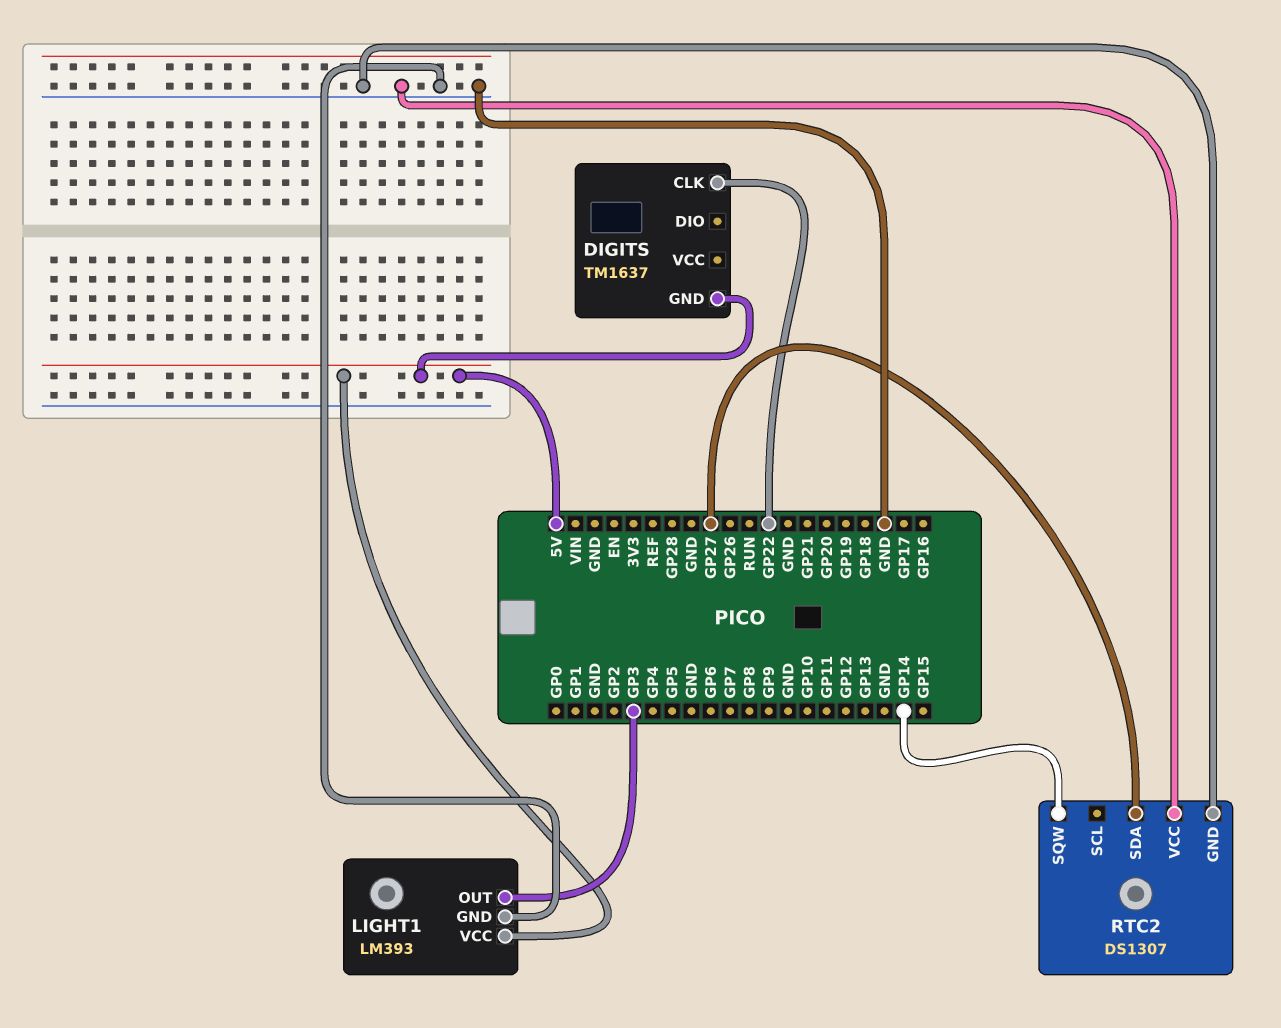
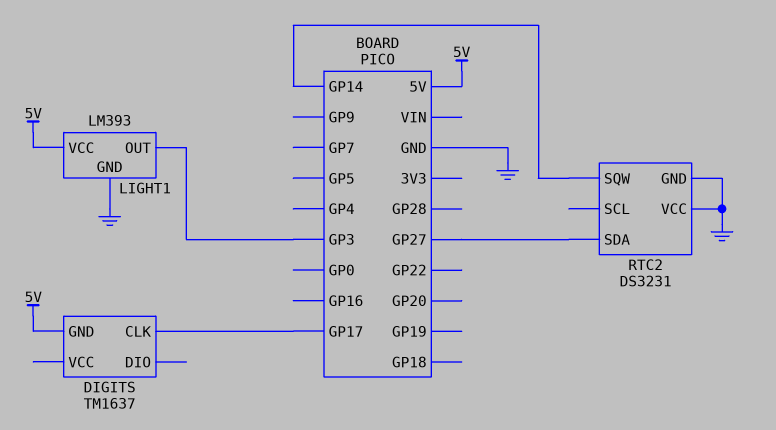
DIGITS pin CLK: GP22 -> GP17
RTC2: DS1307 -> DS3231

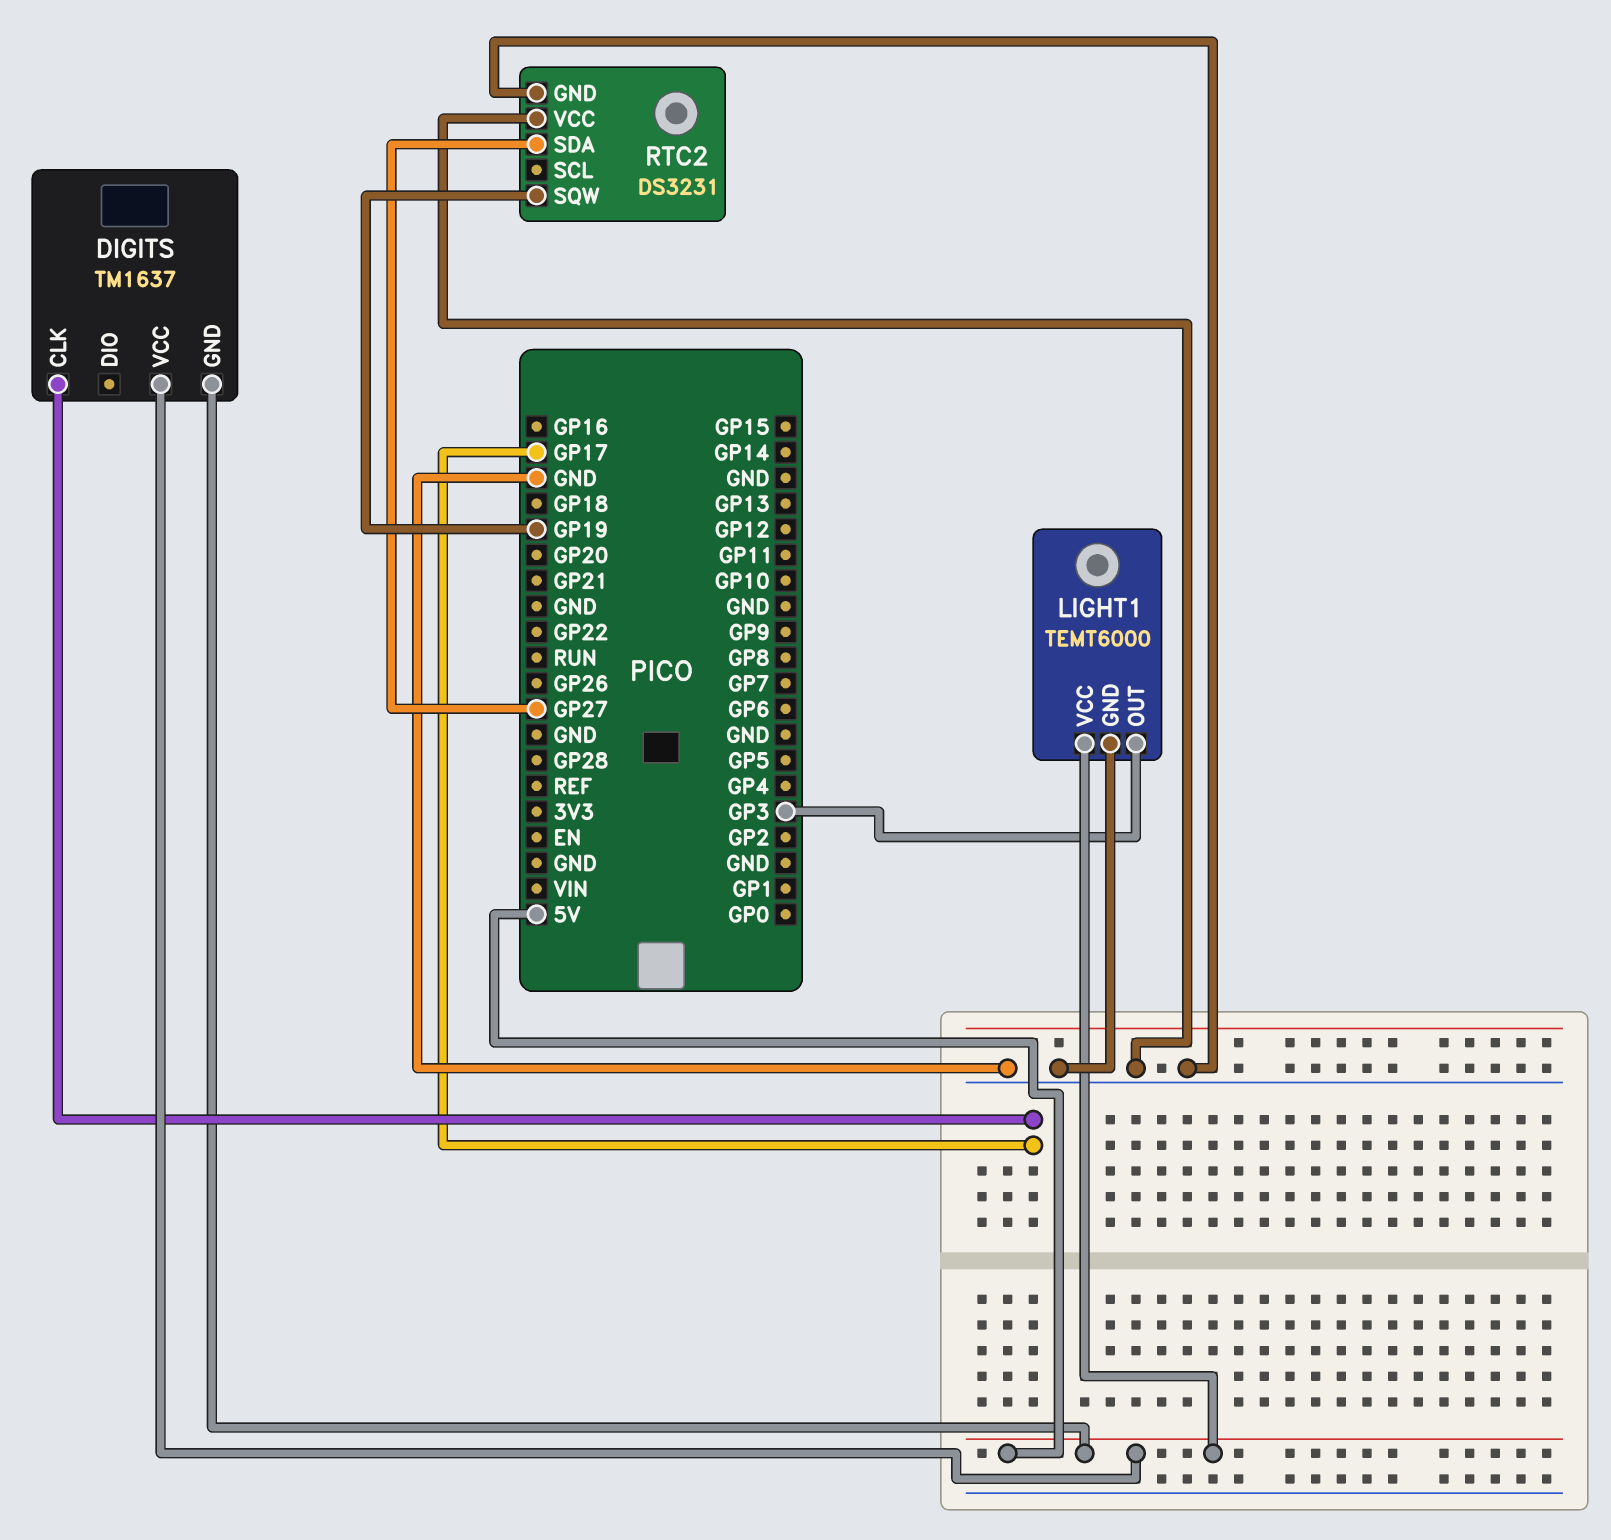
DIGITS pin VCC: none -> 5V
LIGHT1: LM393 -> TEMT6000
RTC2 pin SQW: GP14 -> GP19

